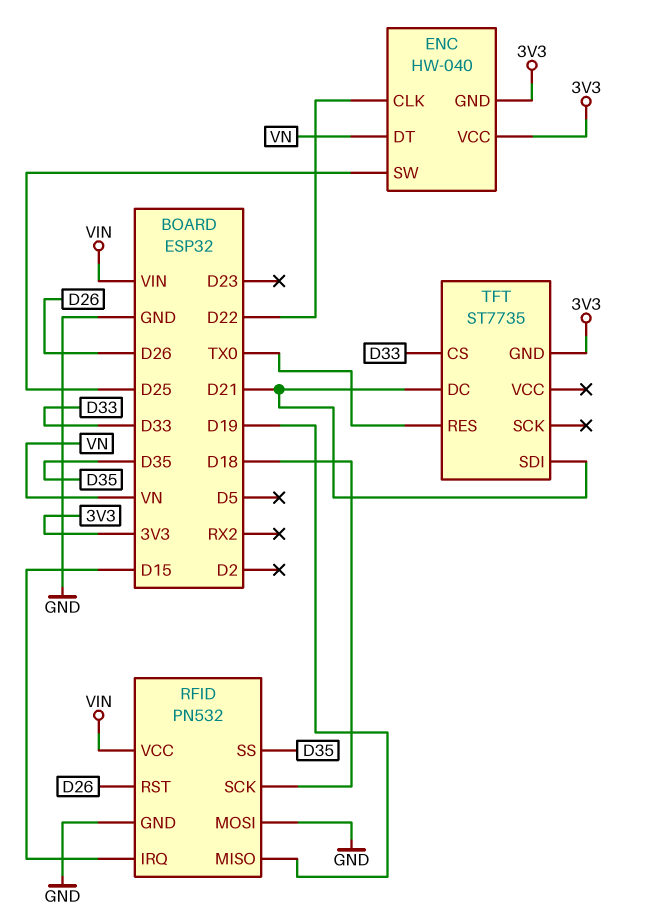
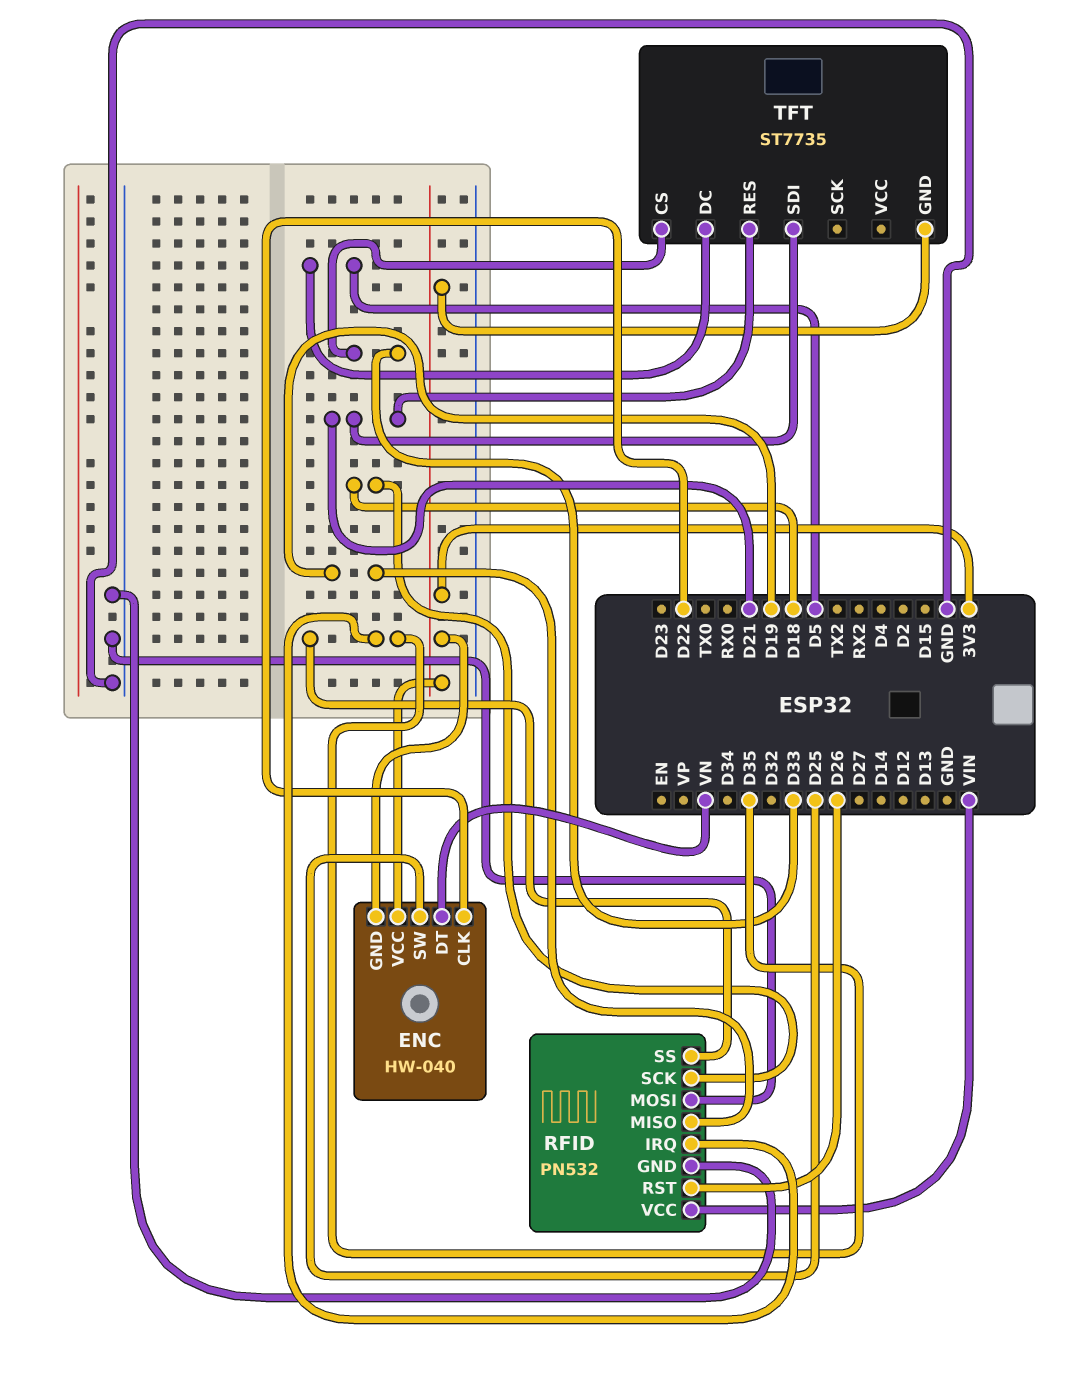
RFID pin IRQ: D15 -> D35
TFT pin DC: D21 -> D5
TFT pin RES: TX0 -> D21

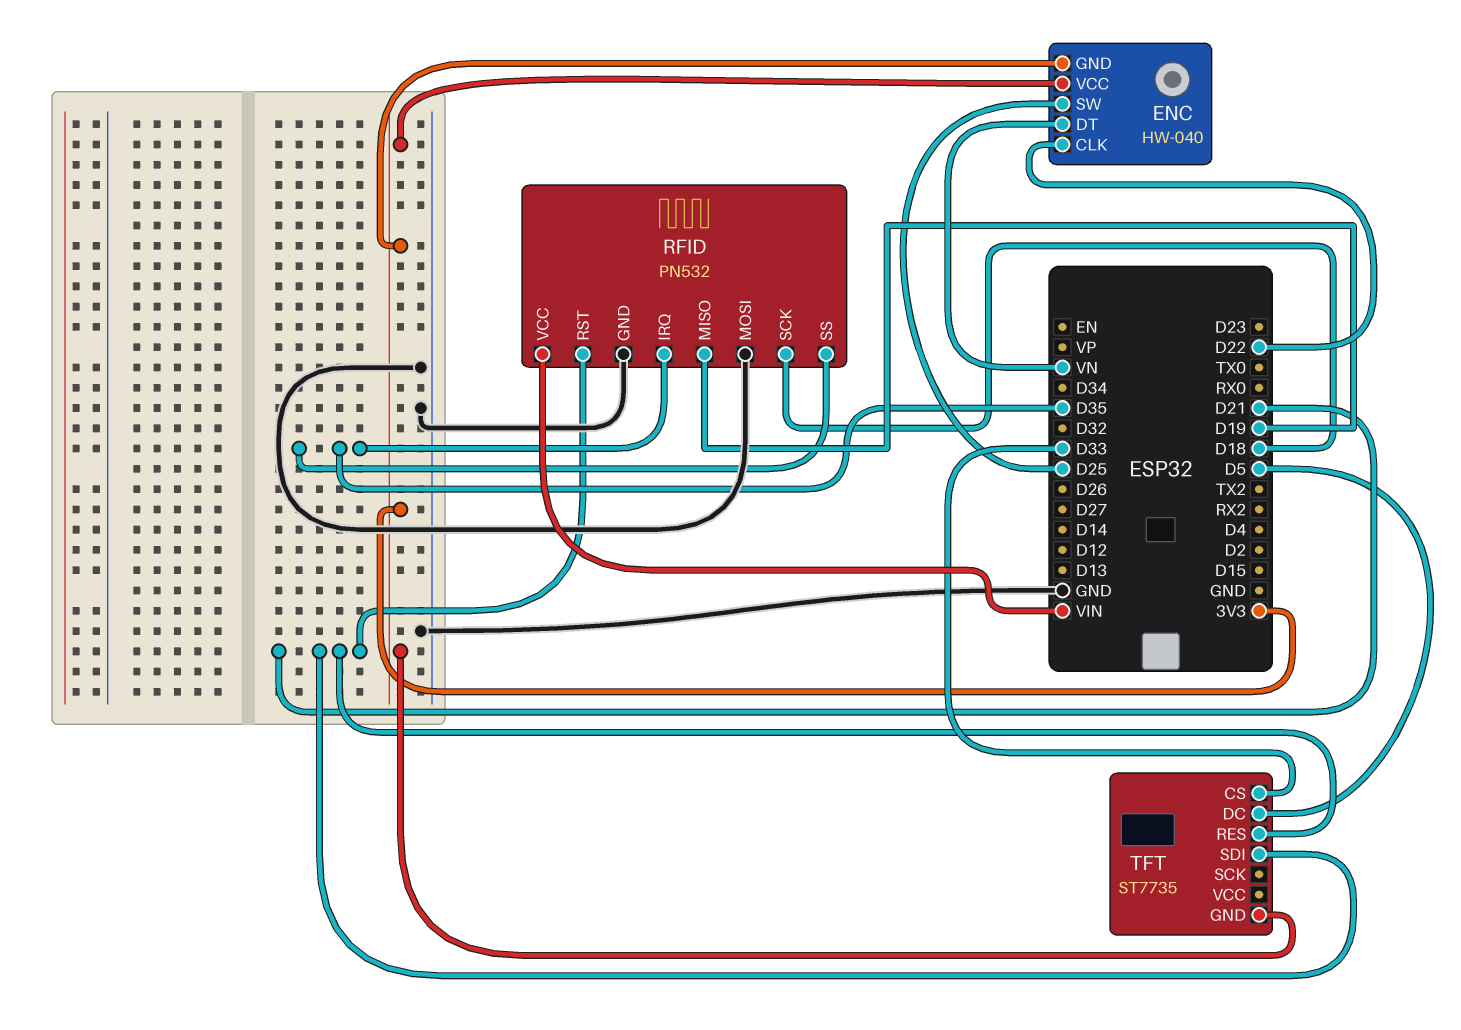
RFID pin RST: D26 -> D21

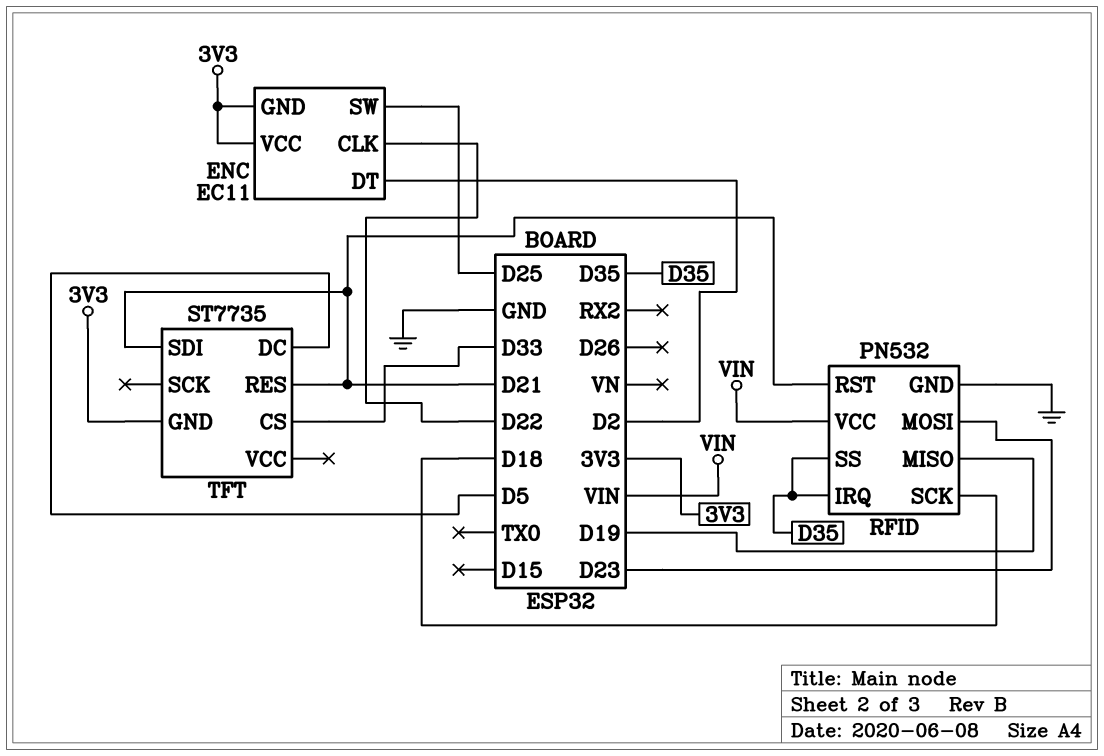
ENC: HW-040 -> EC11
ENC pin DT: VN -> D2
RFID pin MOSI: GND -> D23

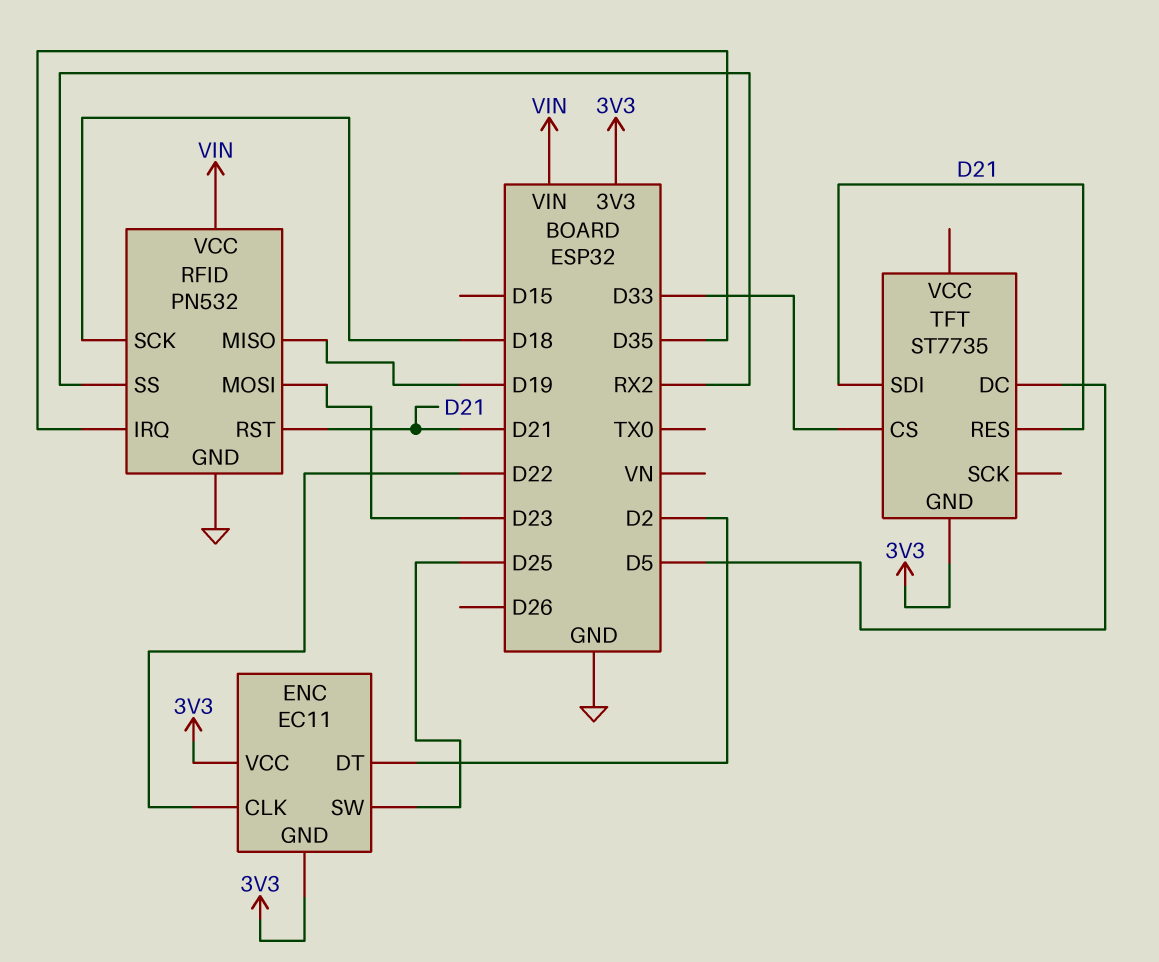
RFID pin SS: D35 -> RX2

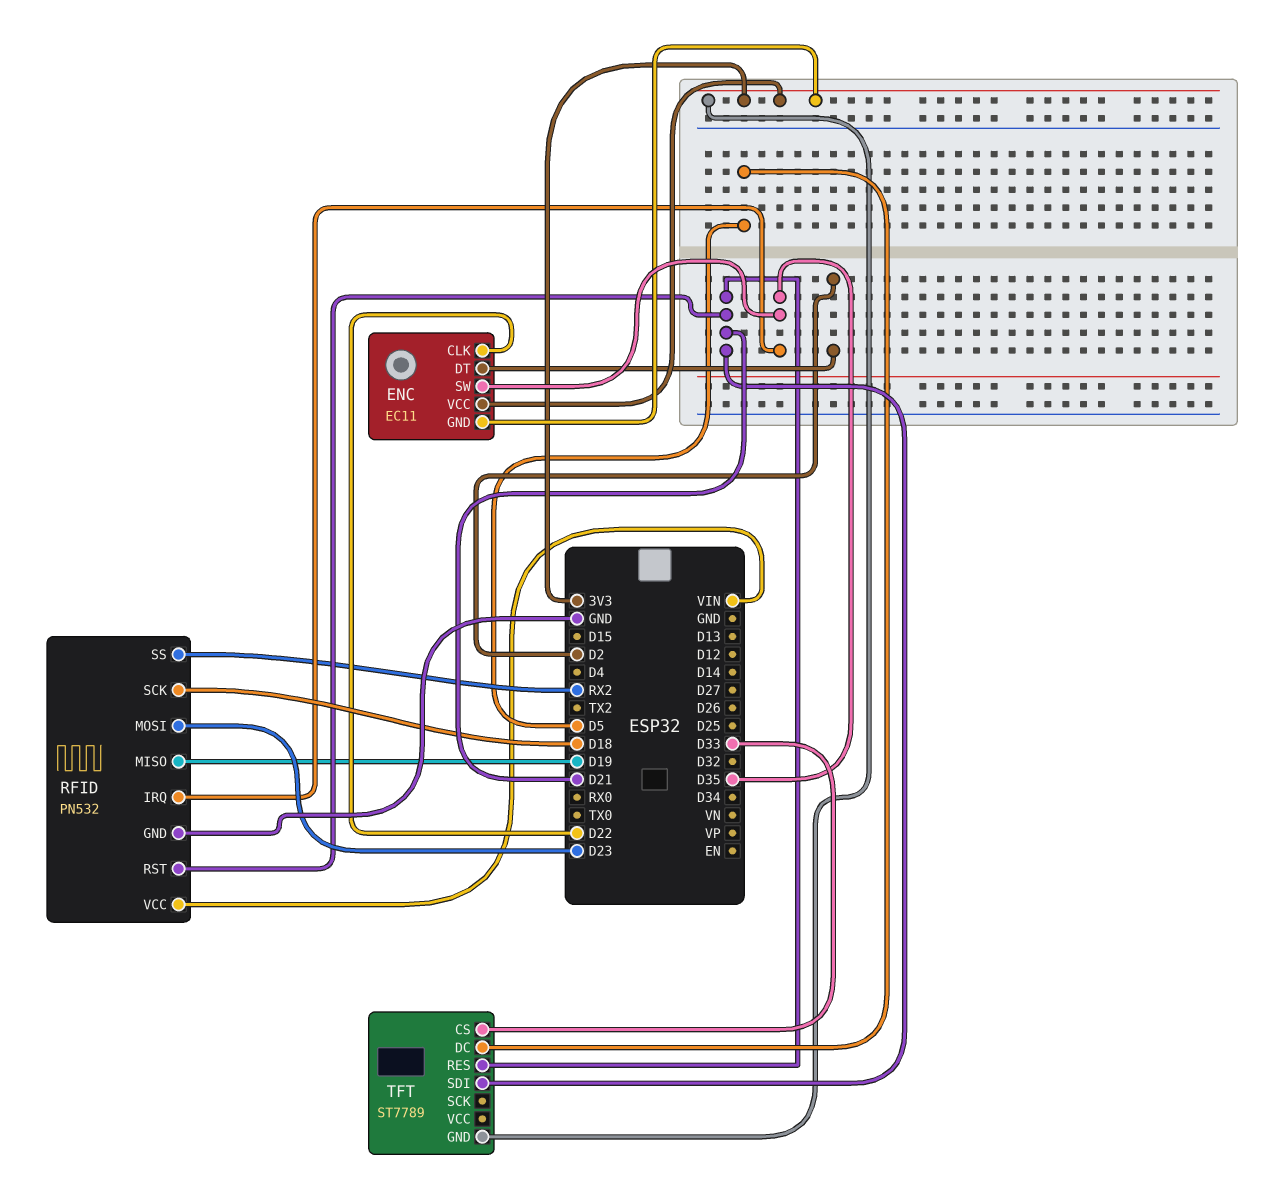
ENC pin SW: D25 -> D35
TFT: ST7735 -> ST7789

